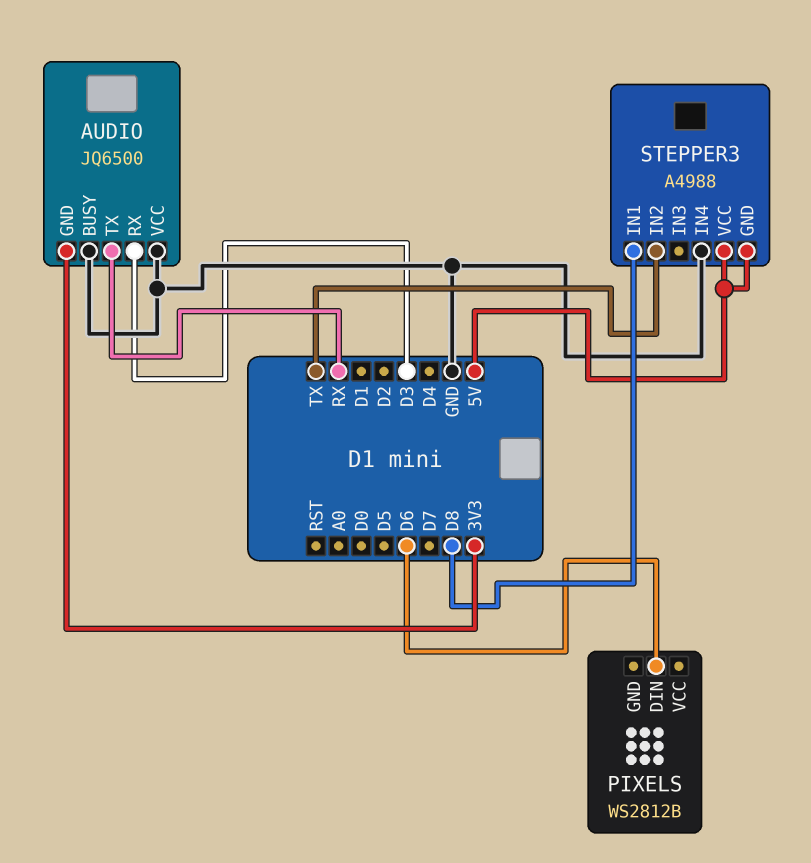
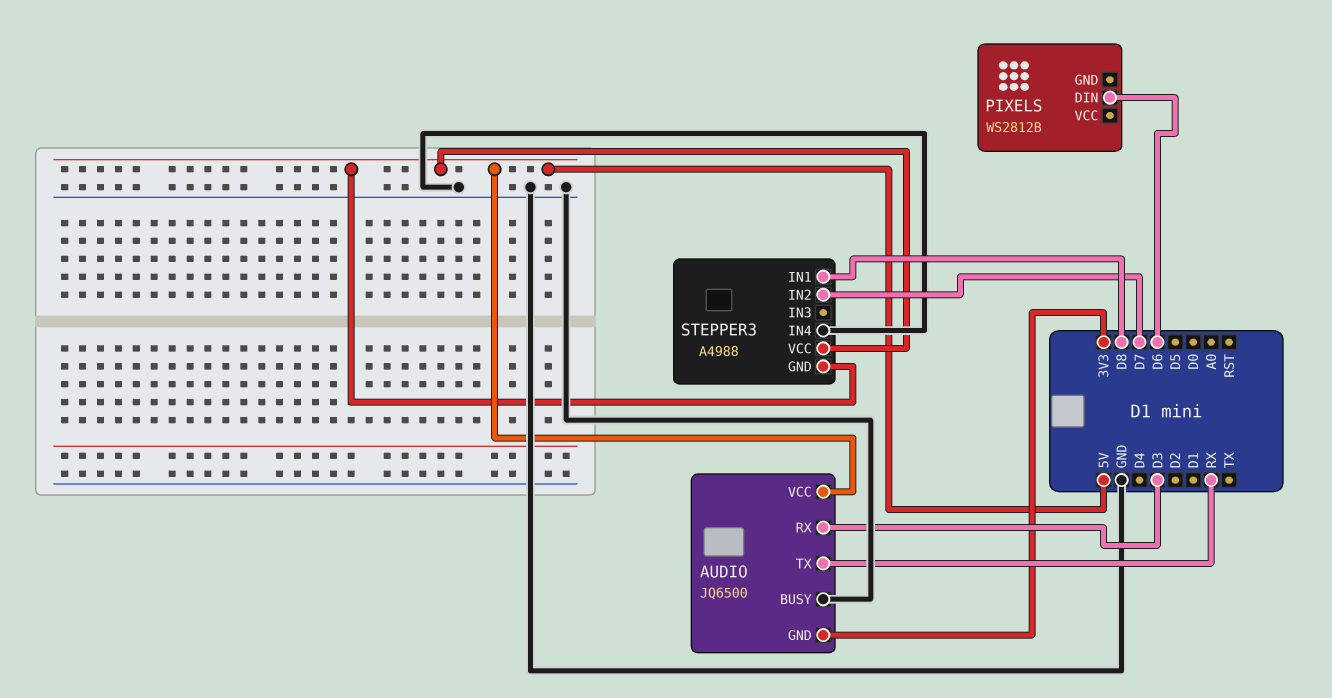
AUDIO pin VCC: GND -> 5V
STEPPER3 pin IN2: TX -> D7

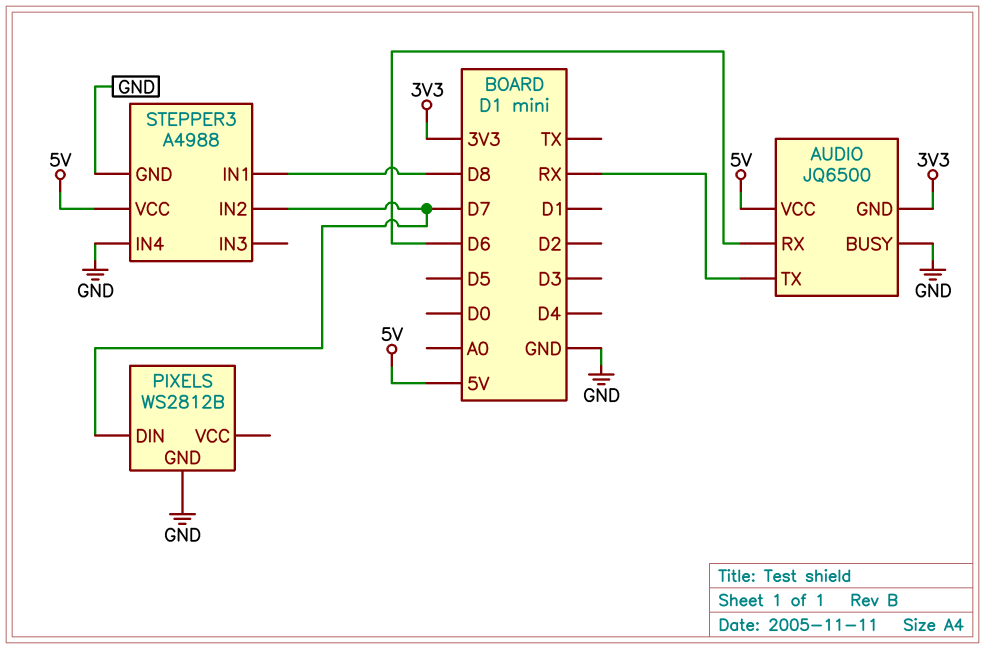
AUDIO pin RX: D3 -> D6
PIXELS pin DIN: D6 -> D7
PIXELS pin GND: none -> GND
STEPPER3 pin GND: 5V -> GND

